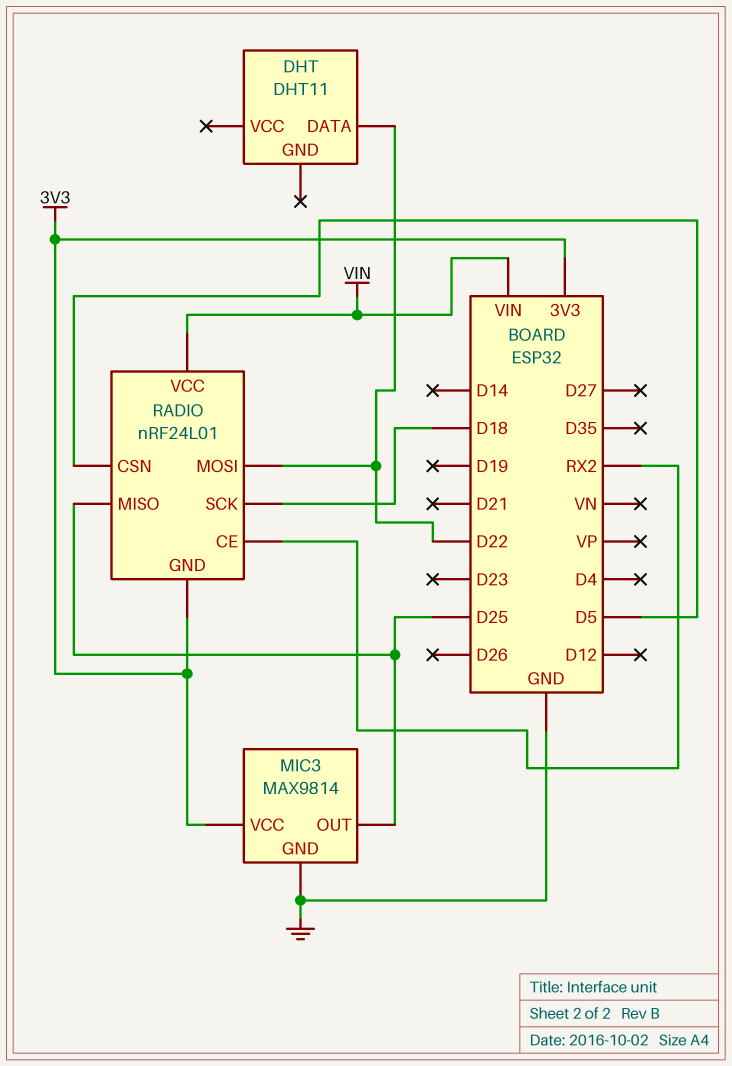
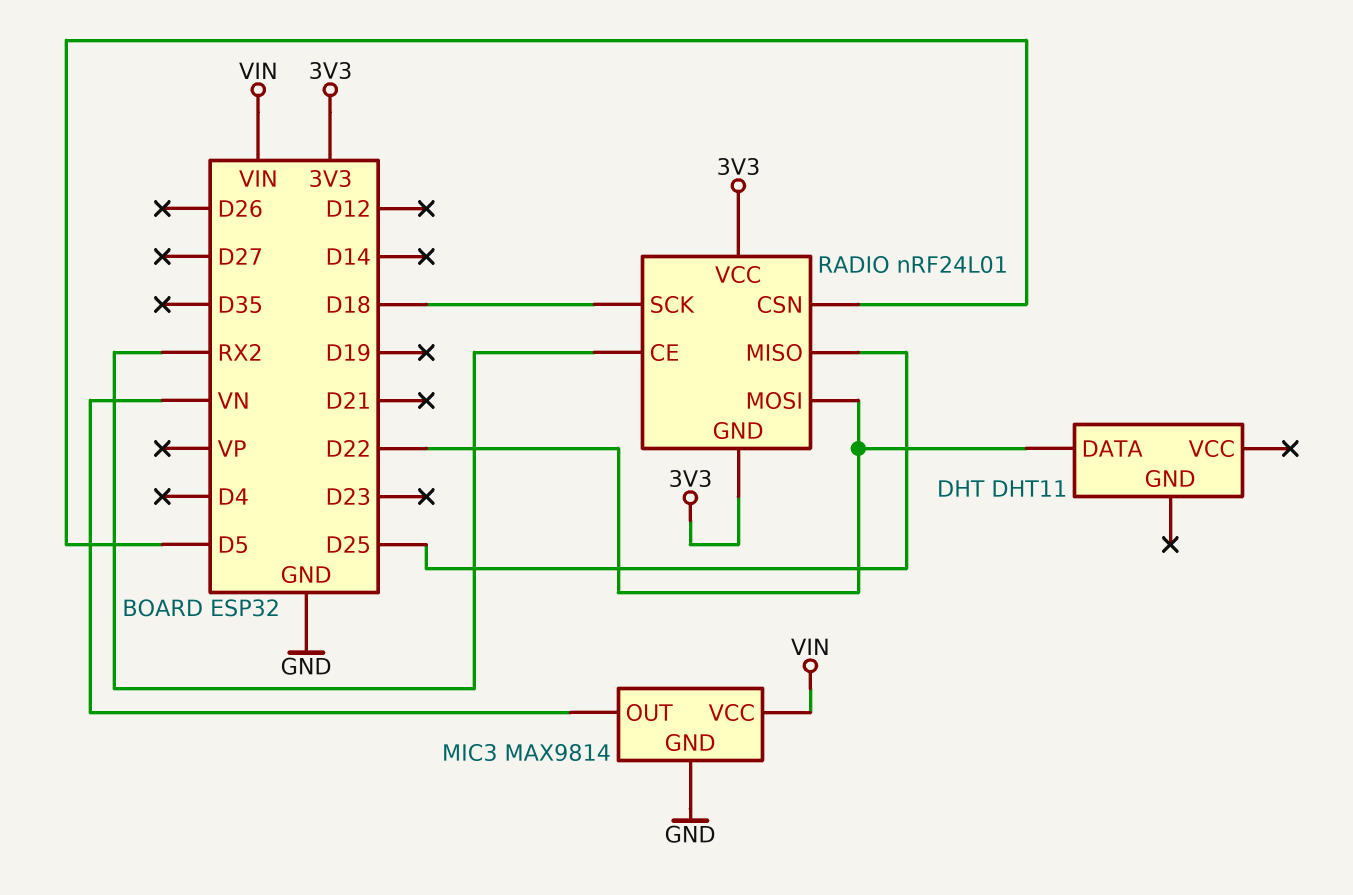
MIC3 pin OUT: D25 -> VN
MIC3 pin VCC: 3V3 -> VIN
RADIO pin VCC: VIN -> 3V3

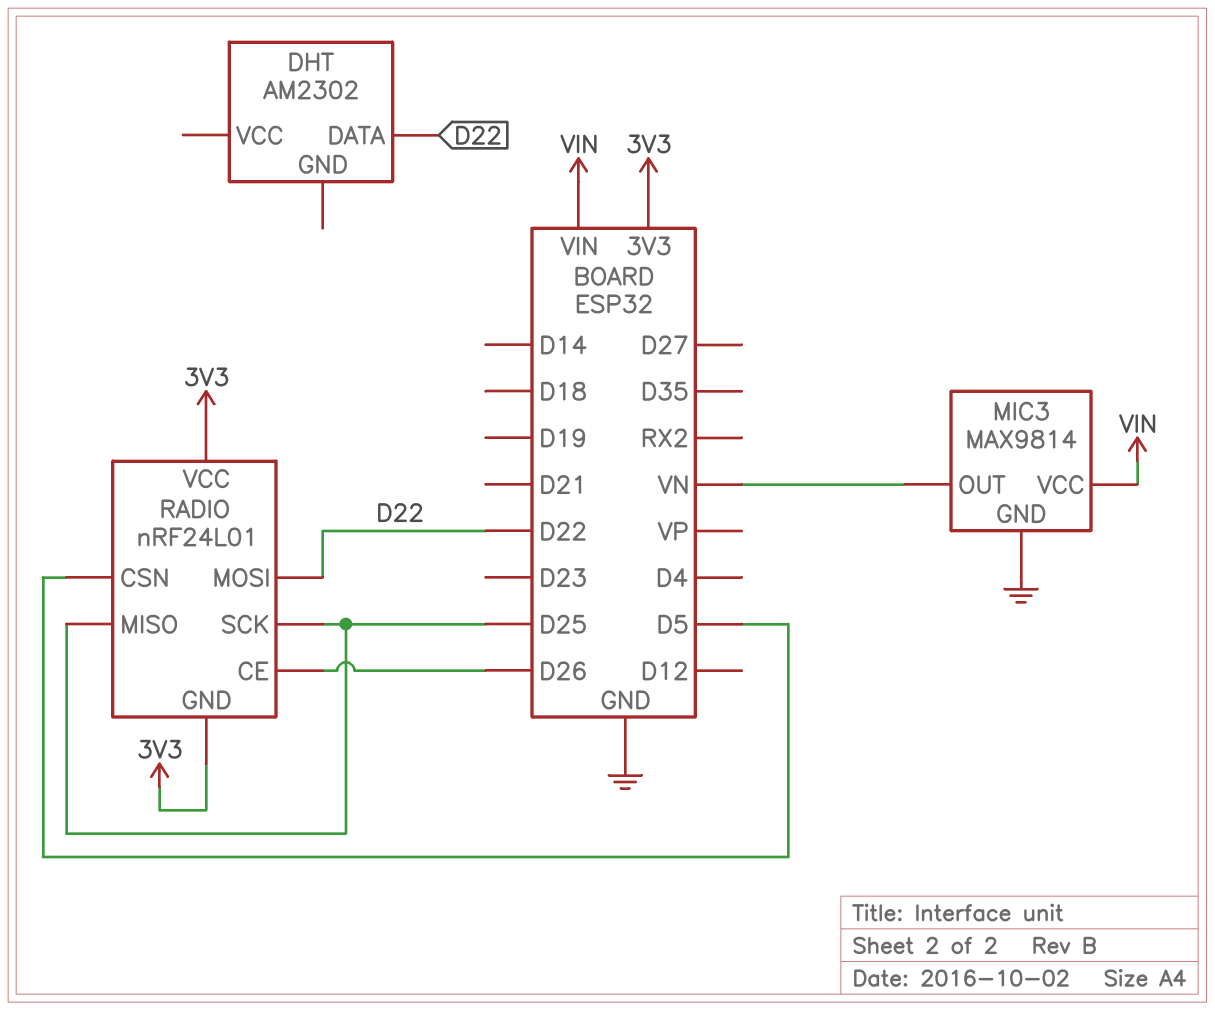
DHT: DHT11 -> AM2302
RADIO pin CE: RX2 -> D26
RADIO pin SCK: D18 -> D25

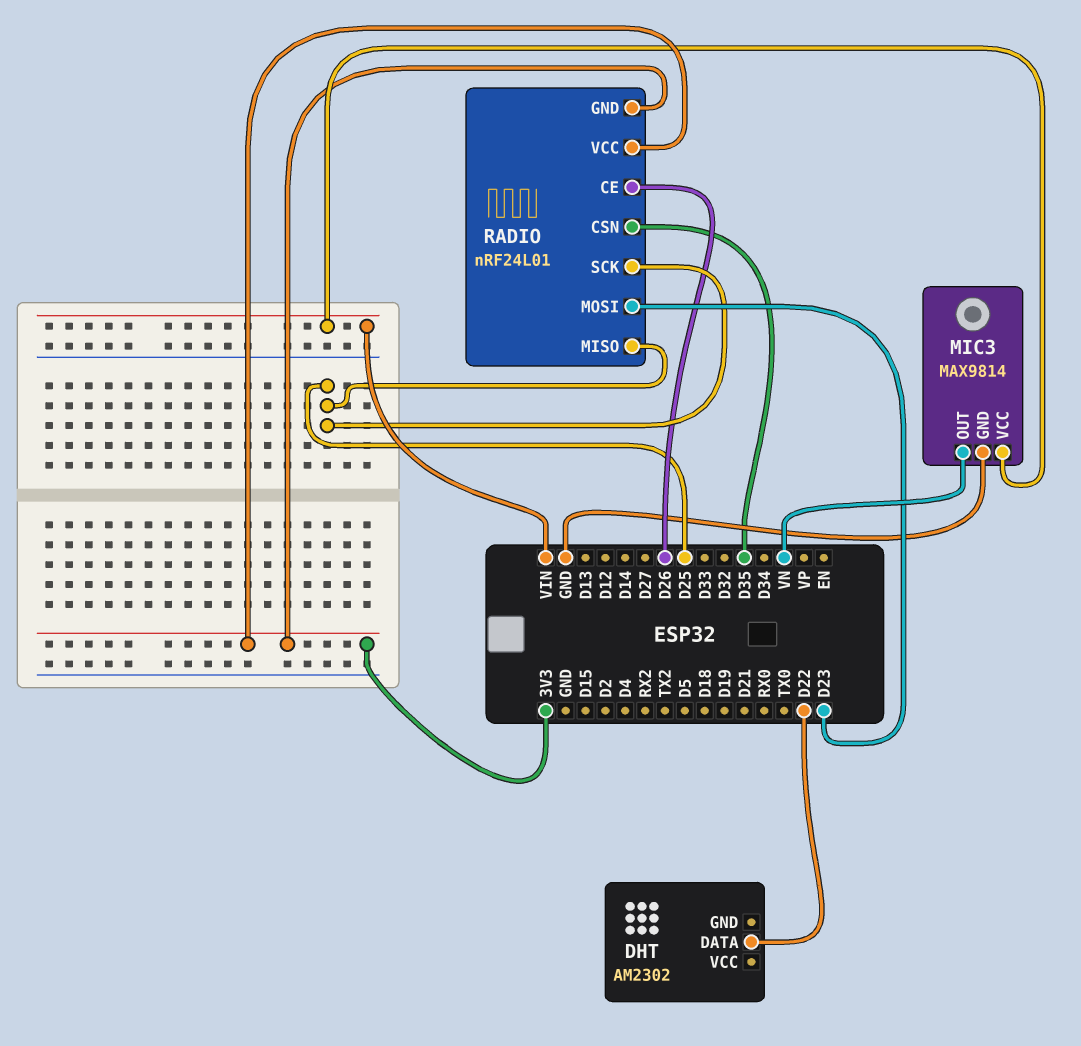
RADIO pin CSN: D5 -> D35
RADIO pin MOSI: D22 -> D23

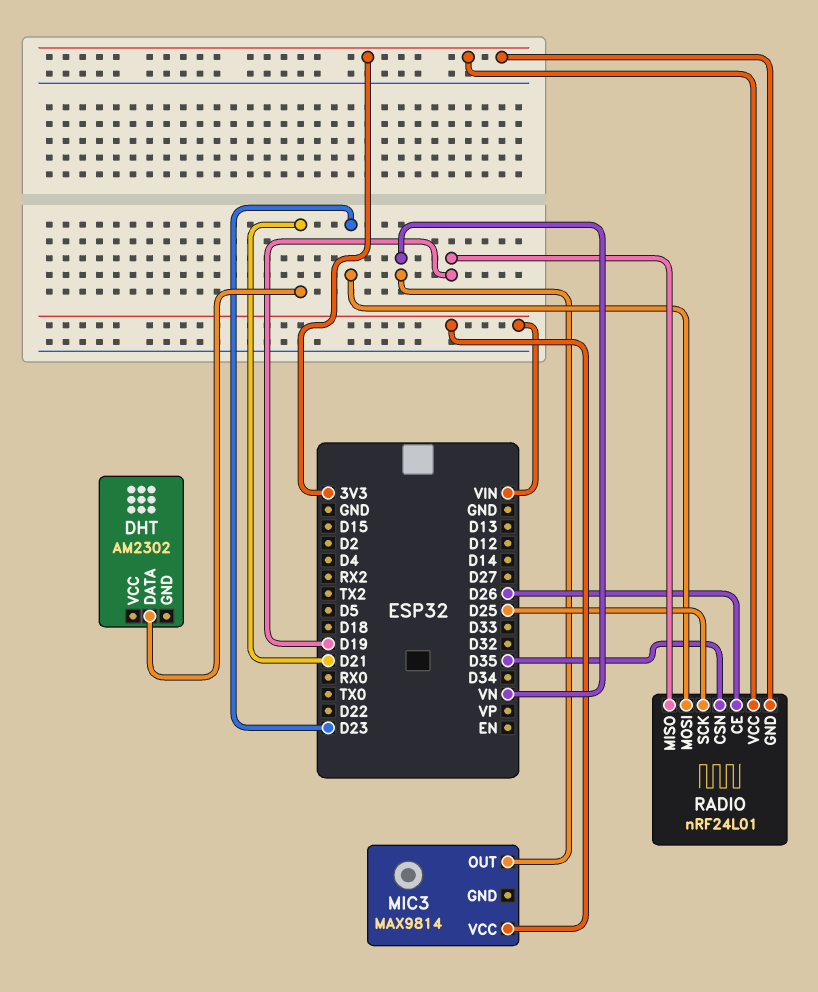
DHT pin DATA: D22 -> D21
MIC3 pin GND: GND -> none
RADIO pin MISO: D25 -> D19

